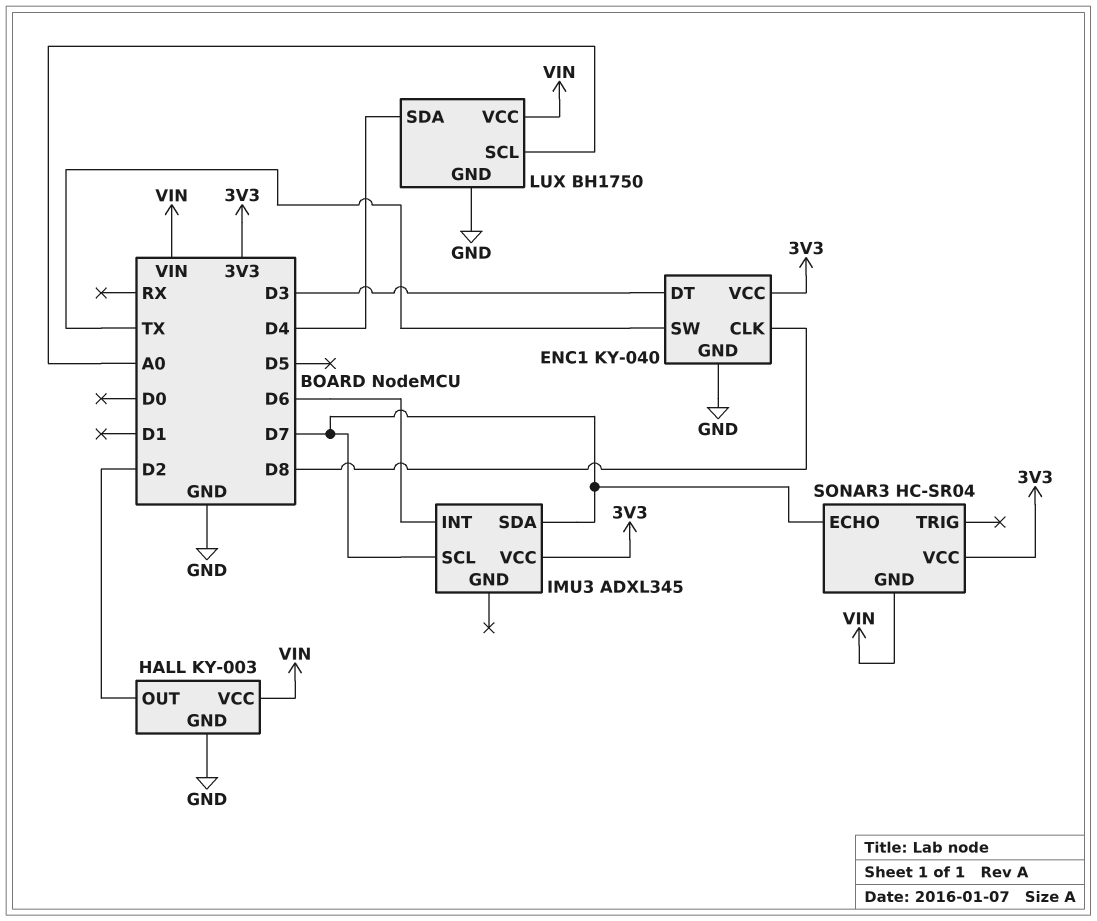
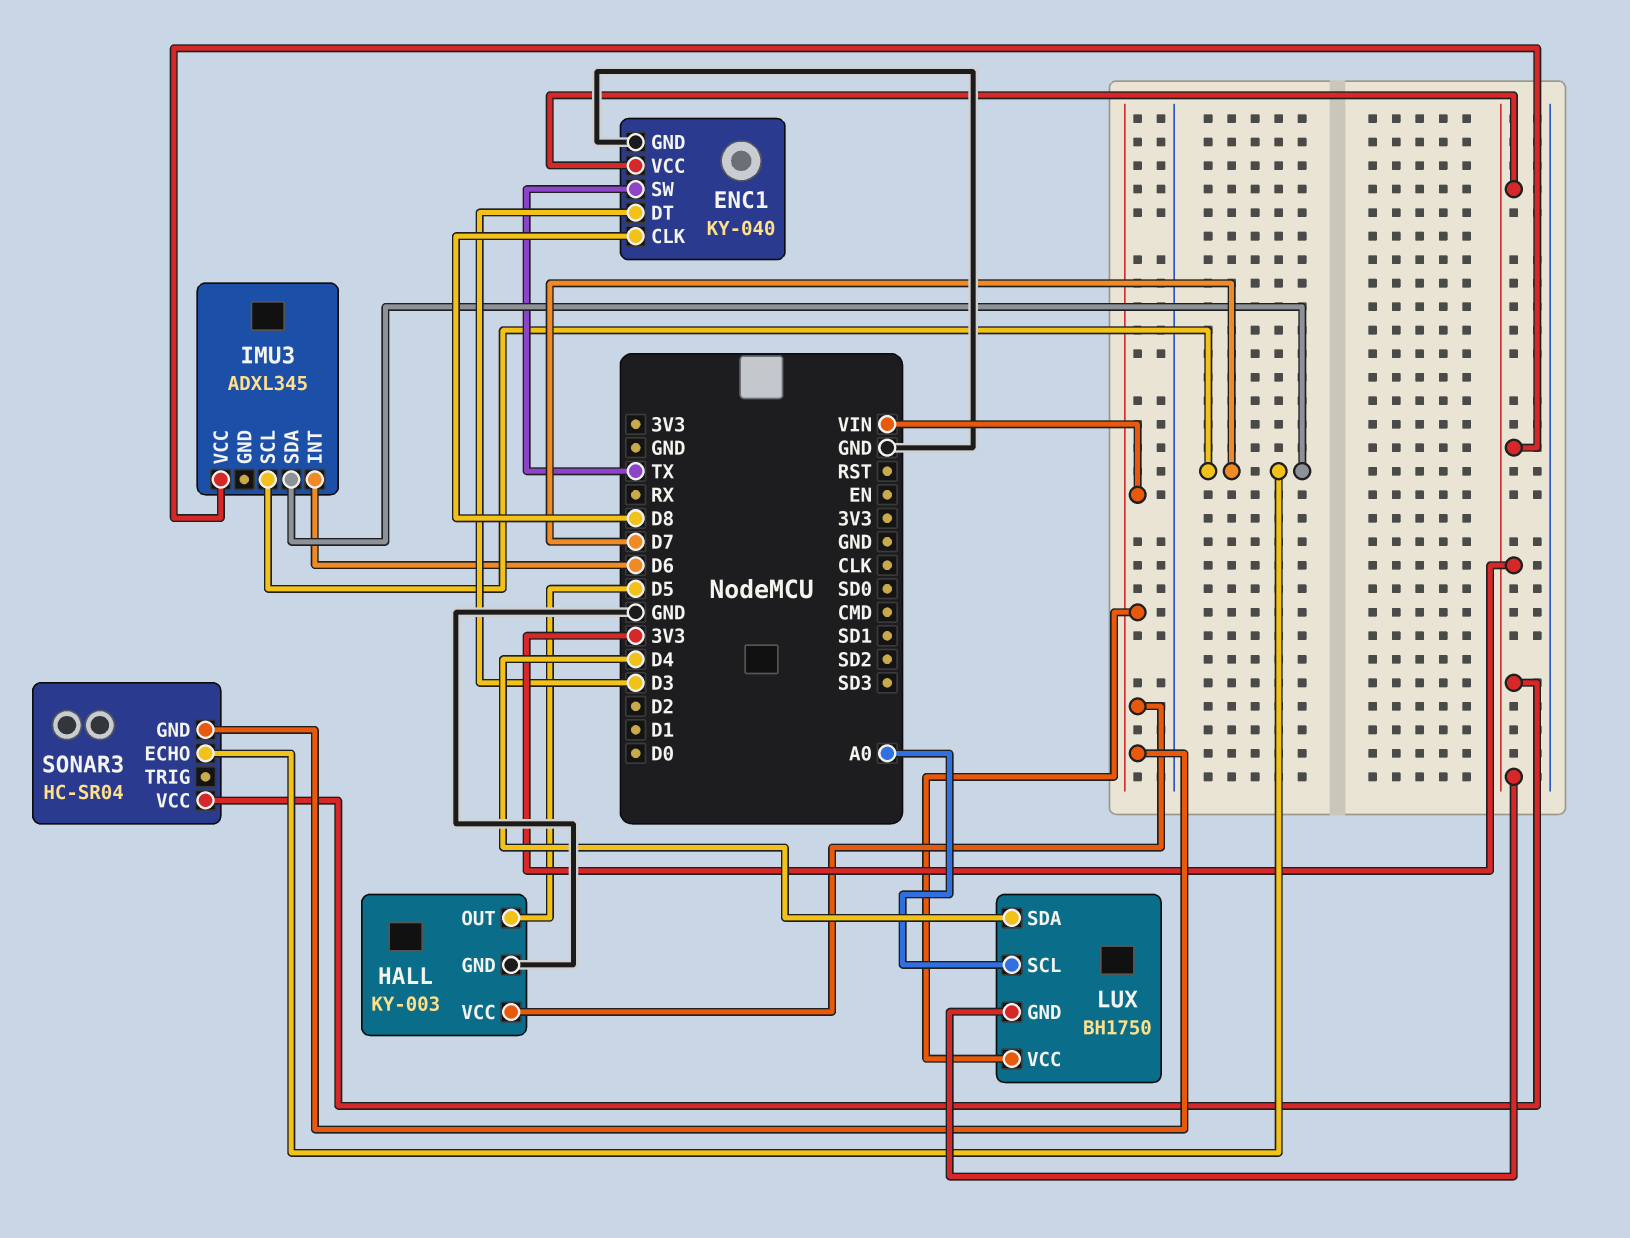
HALL pin OUT: D2 -> D5
LUX pin GND: GND -> 3V3

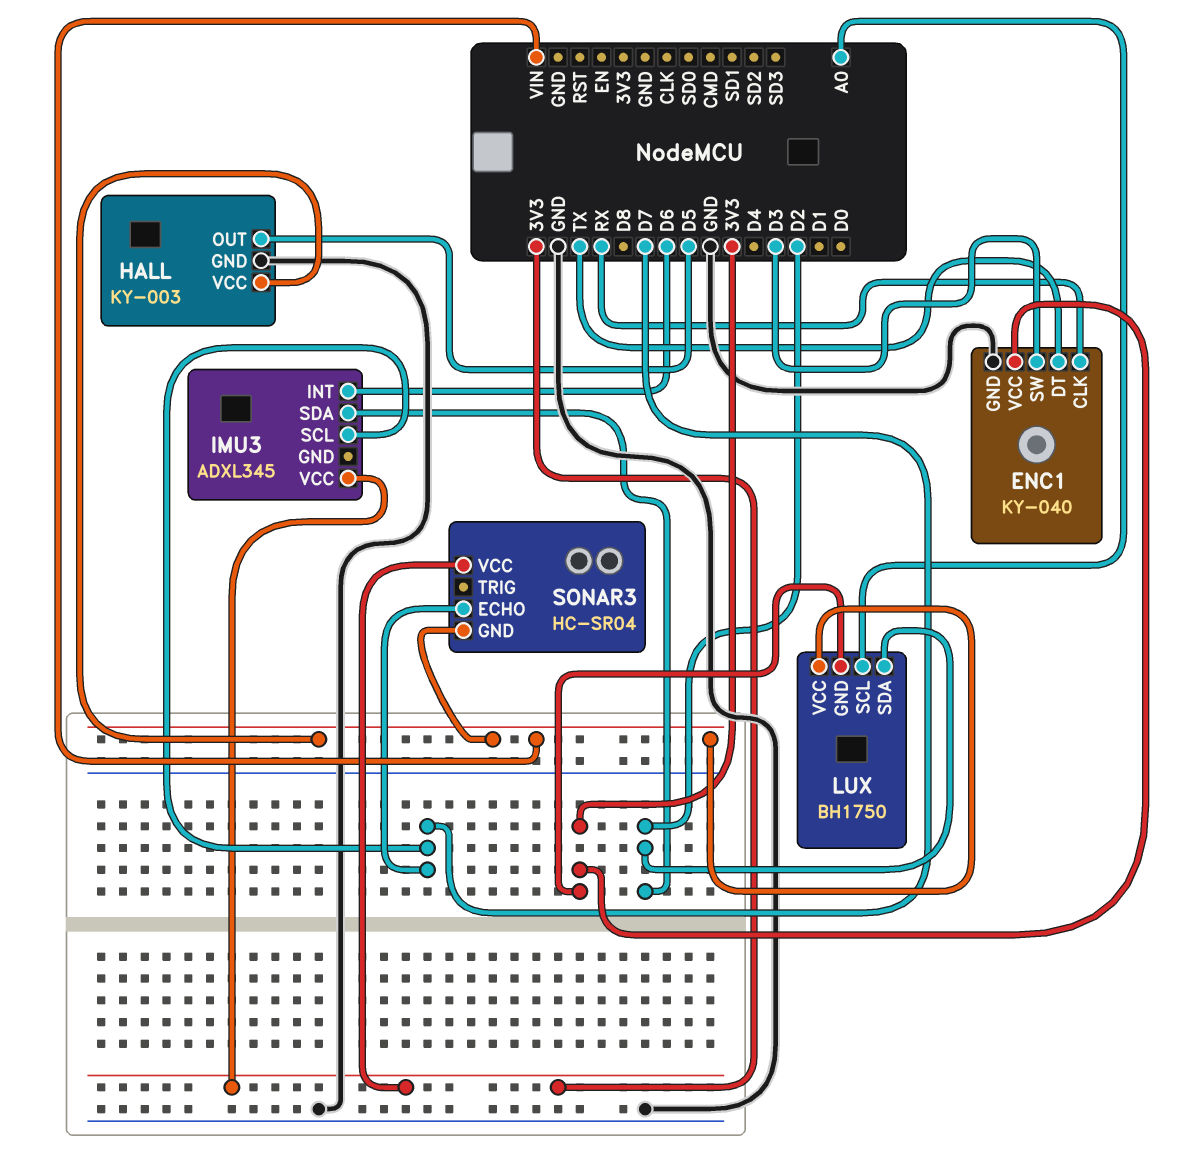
ENC1 pin CLK: D8 -> RX
ENC1 pin DT: D3 -> TX
ENC1 pin SW: TX -> D3
IMU3 pin SDA: D7 -> D2
LUX pin SDA: D4 -> D2

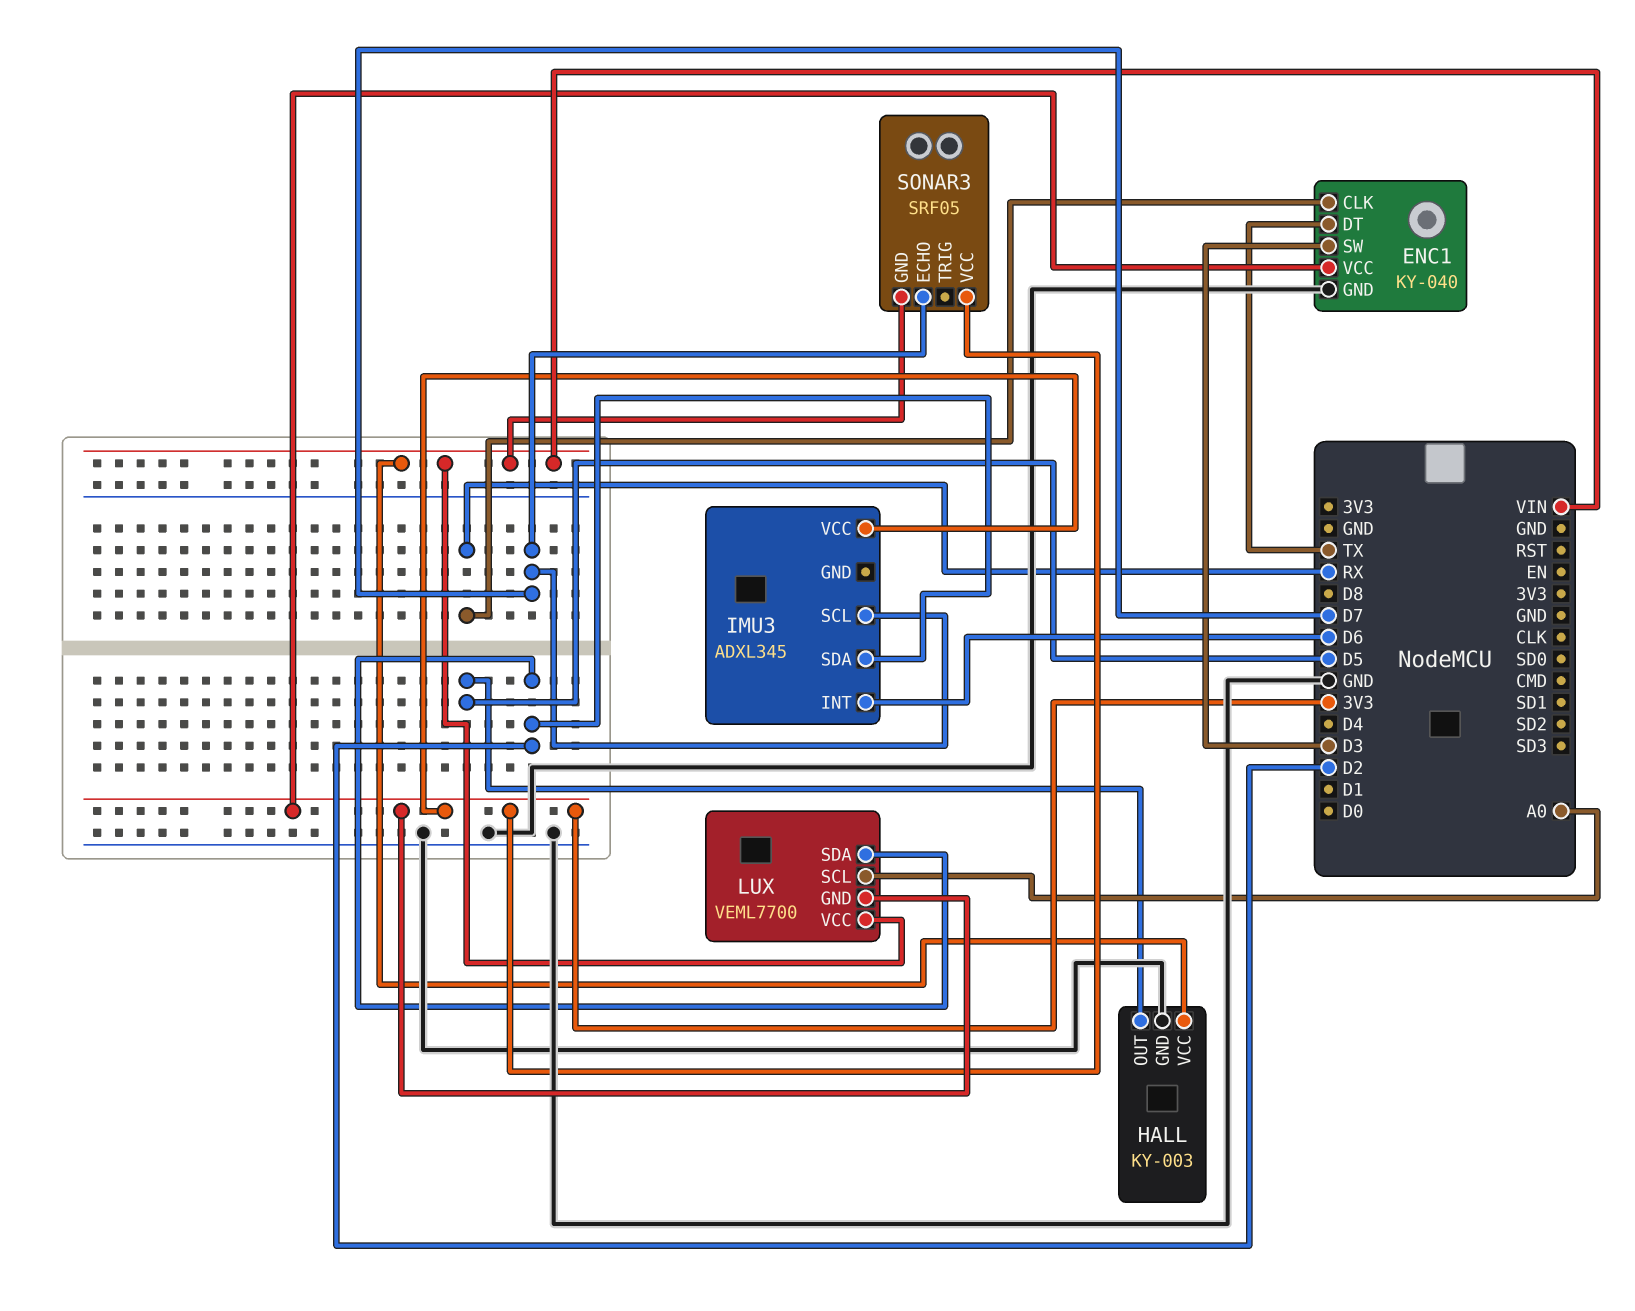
LUX: BH1750 -> VEML7700
SONAR3: HC-SR04 -> SRF05

